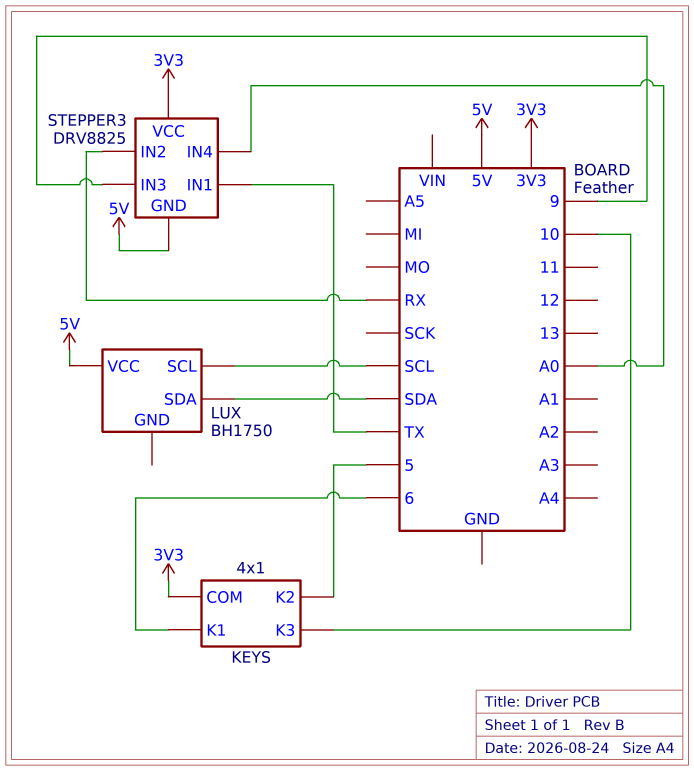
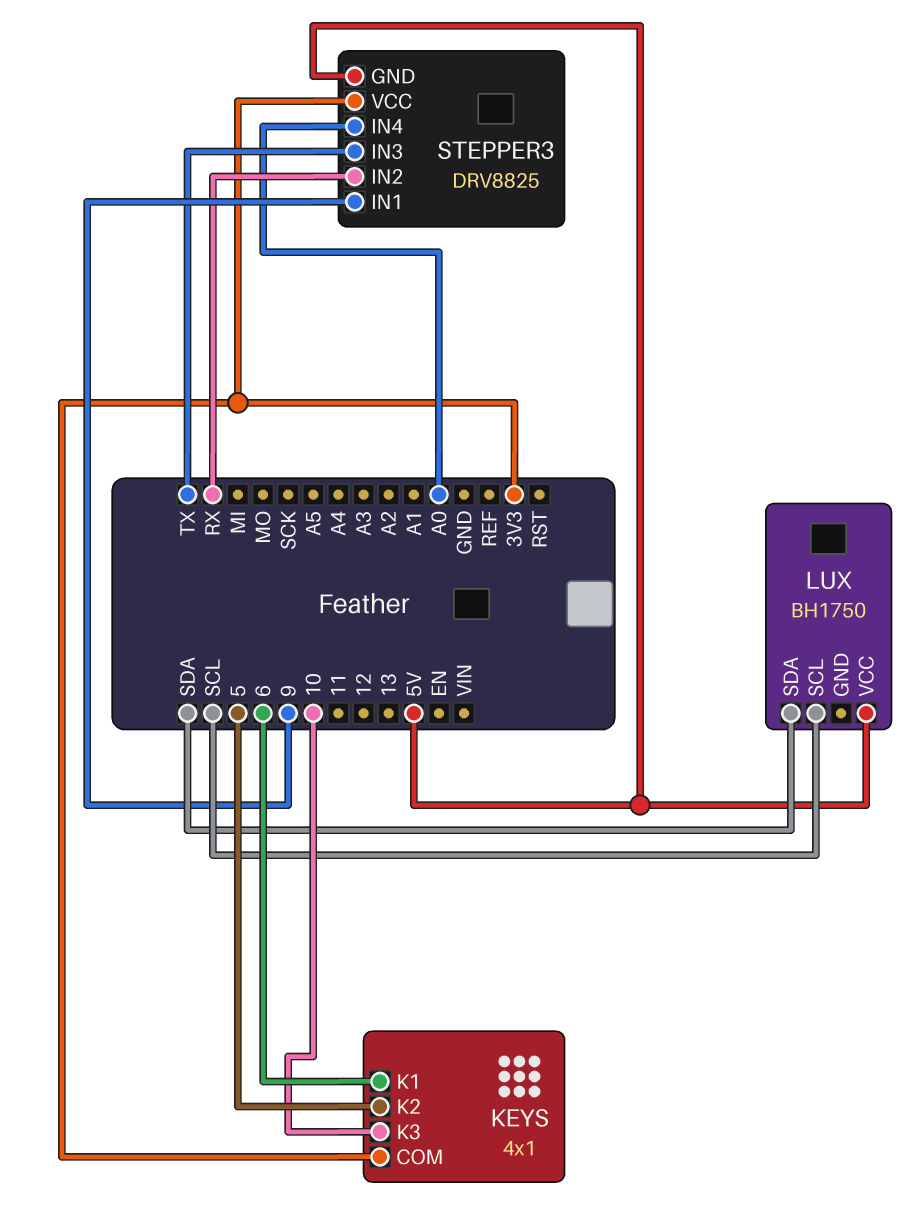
STEPPER3 pin IN1: TX -> 9
STEPPER3 pin IN3: 9 -> TX

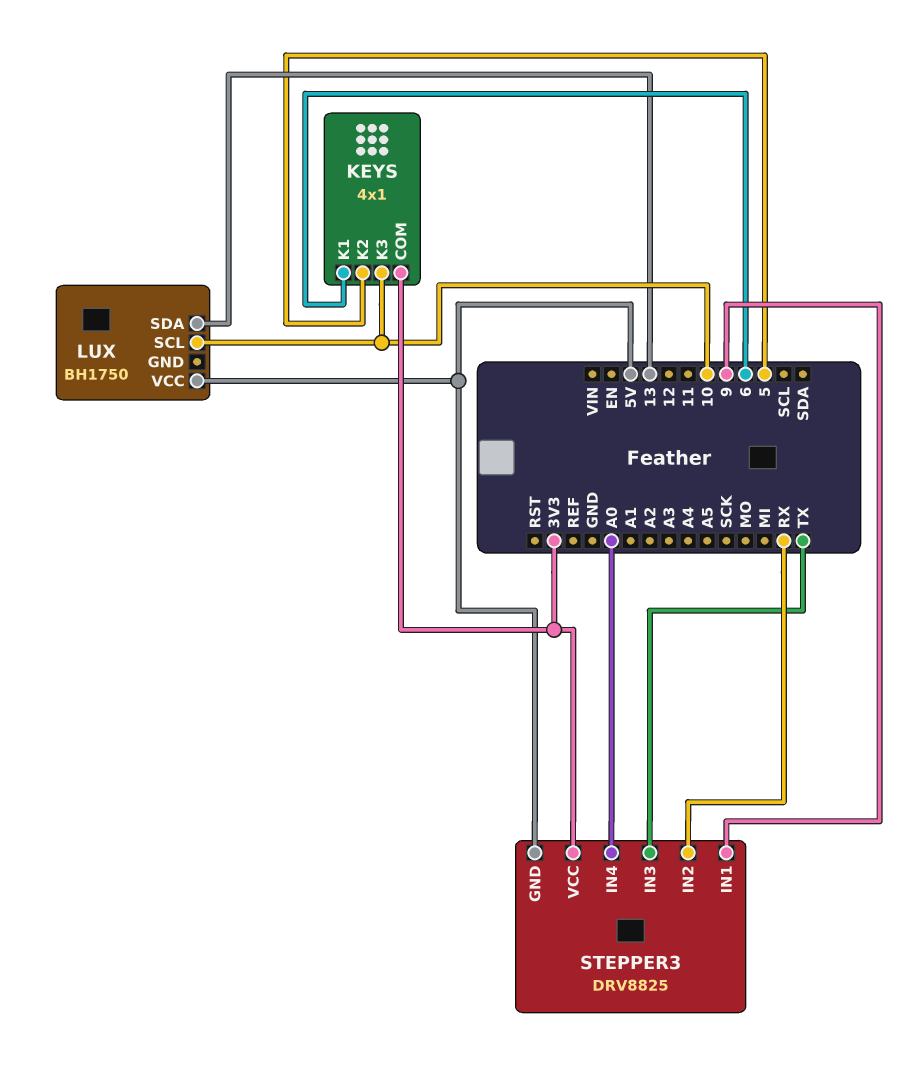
LUX pin SCL: SCL -> 10
LUX pin SDA: SDA -> 13

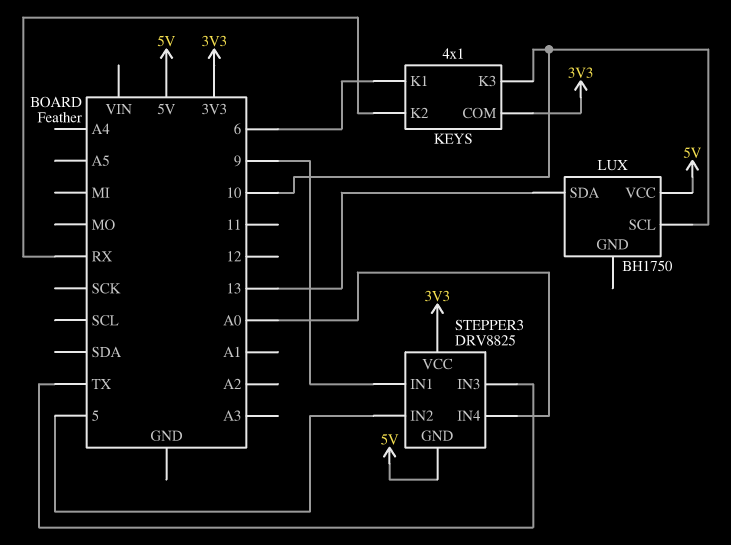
KEYS pin K2: 5 -> RX
STEPPER3 pin IN2: RX -> 5

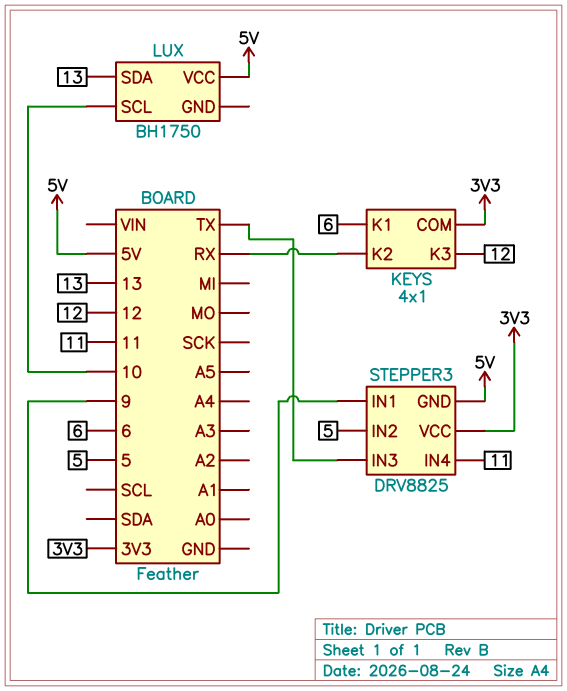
KEYS pin K3: 10 -> 12
STEPPER3 pin IN4: A0 -> 11

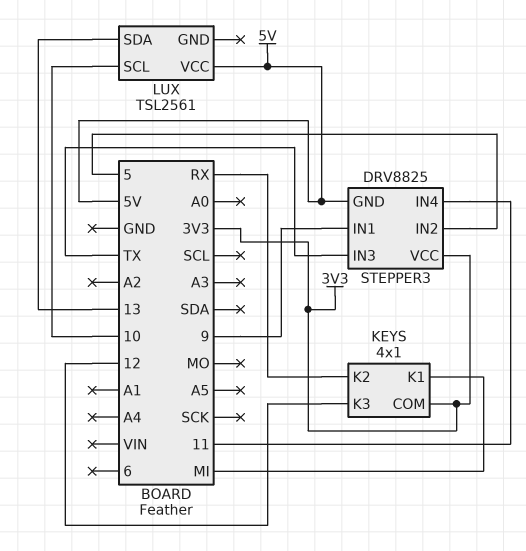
KEYS pin K1: 6 -> MI
LUX: BH1750 -> TSL2561

